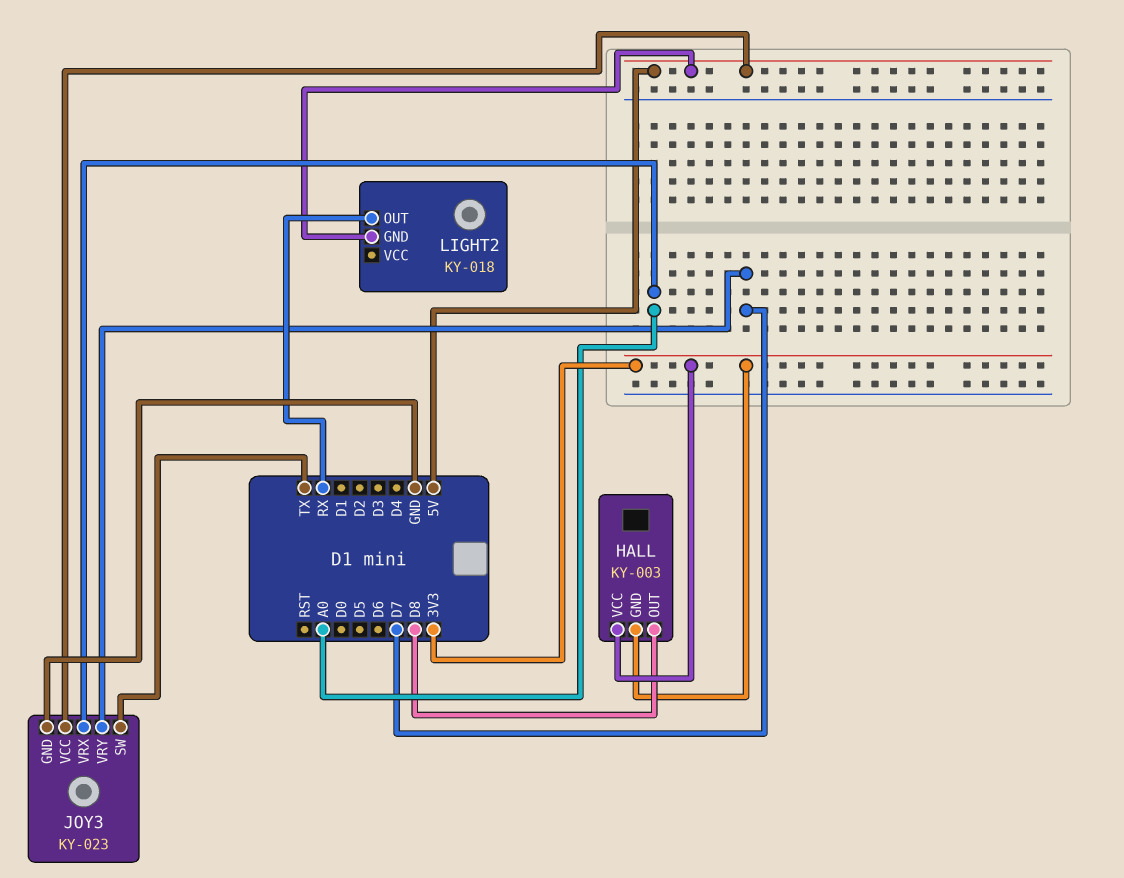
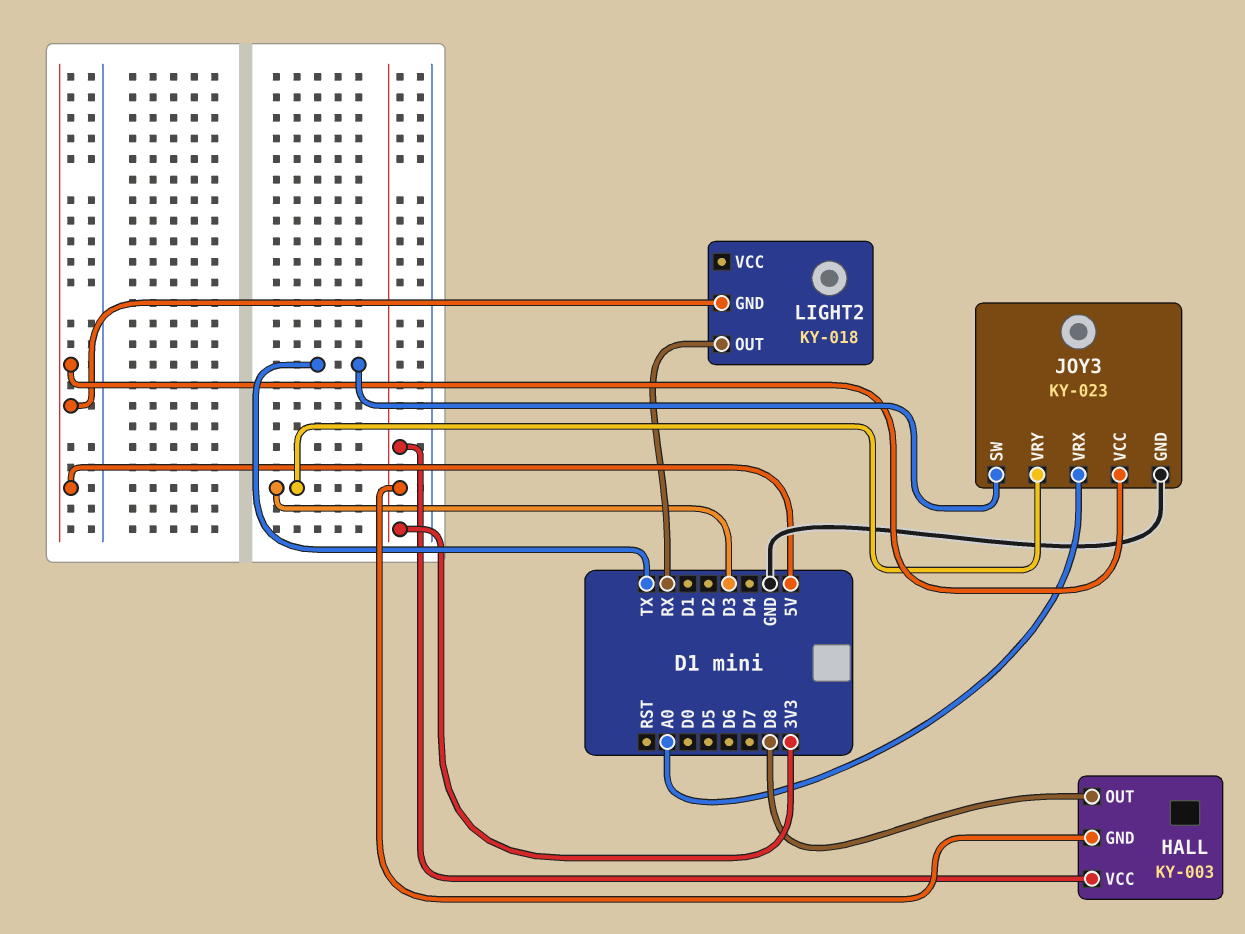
JOY3 pin VRY: D7 -> D3

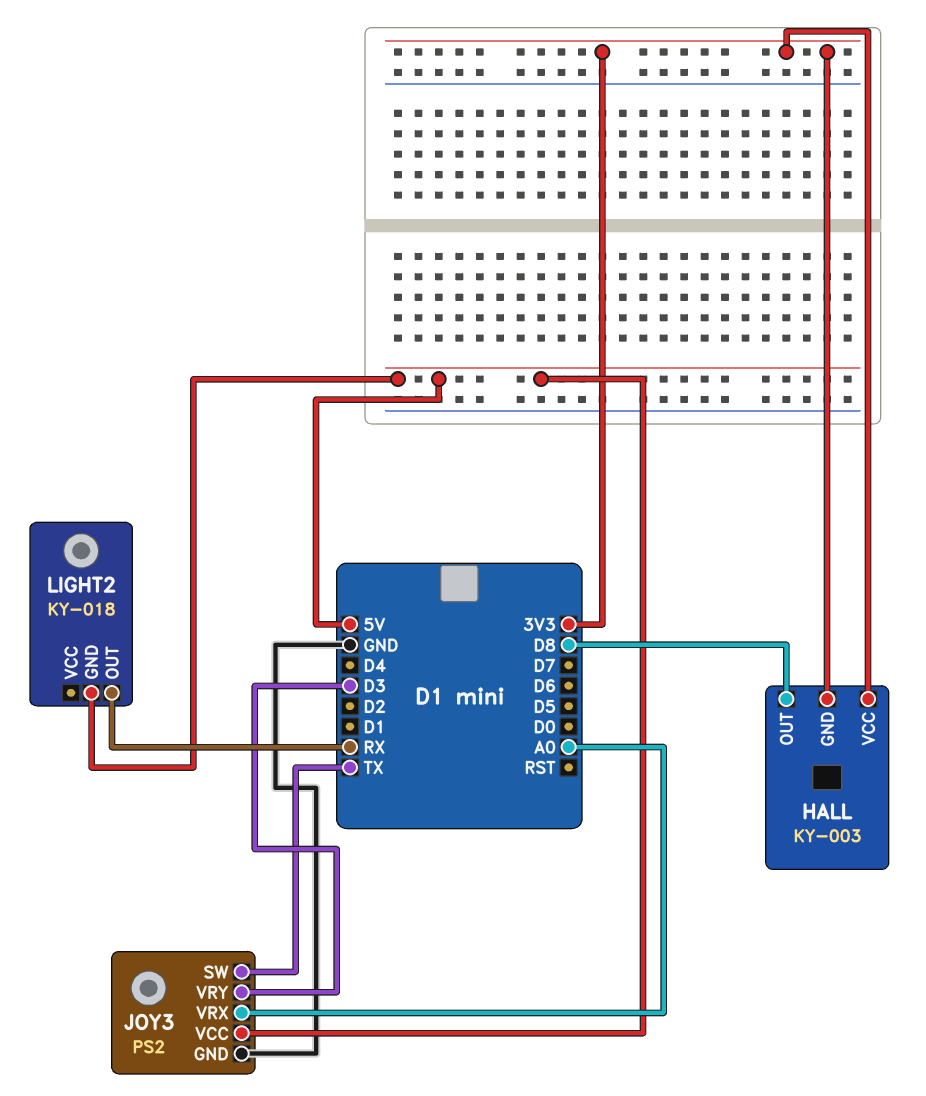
JOY3: KY-023 -> PS2

